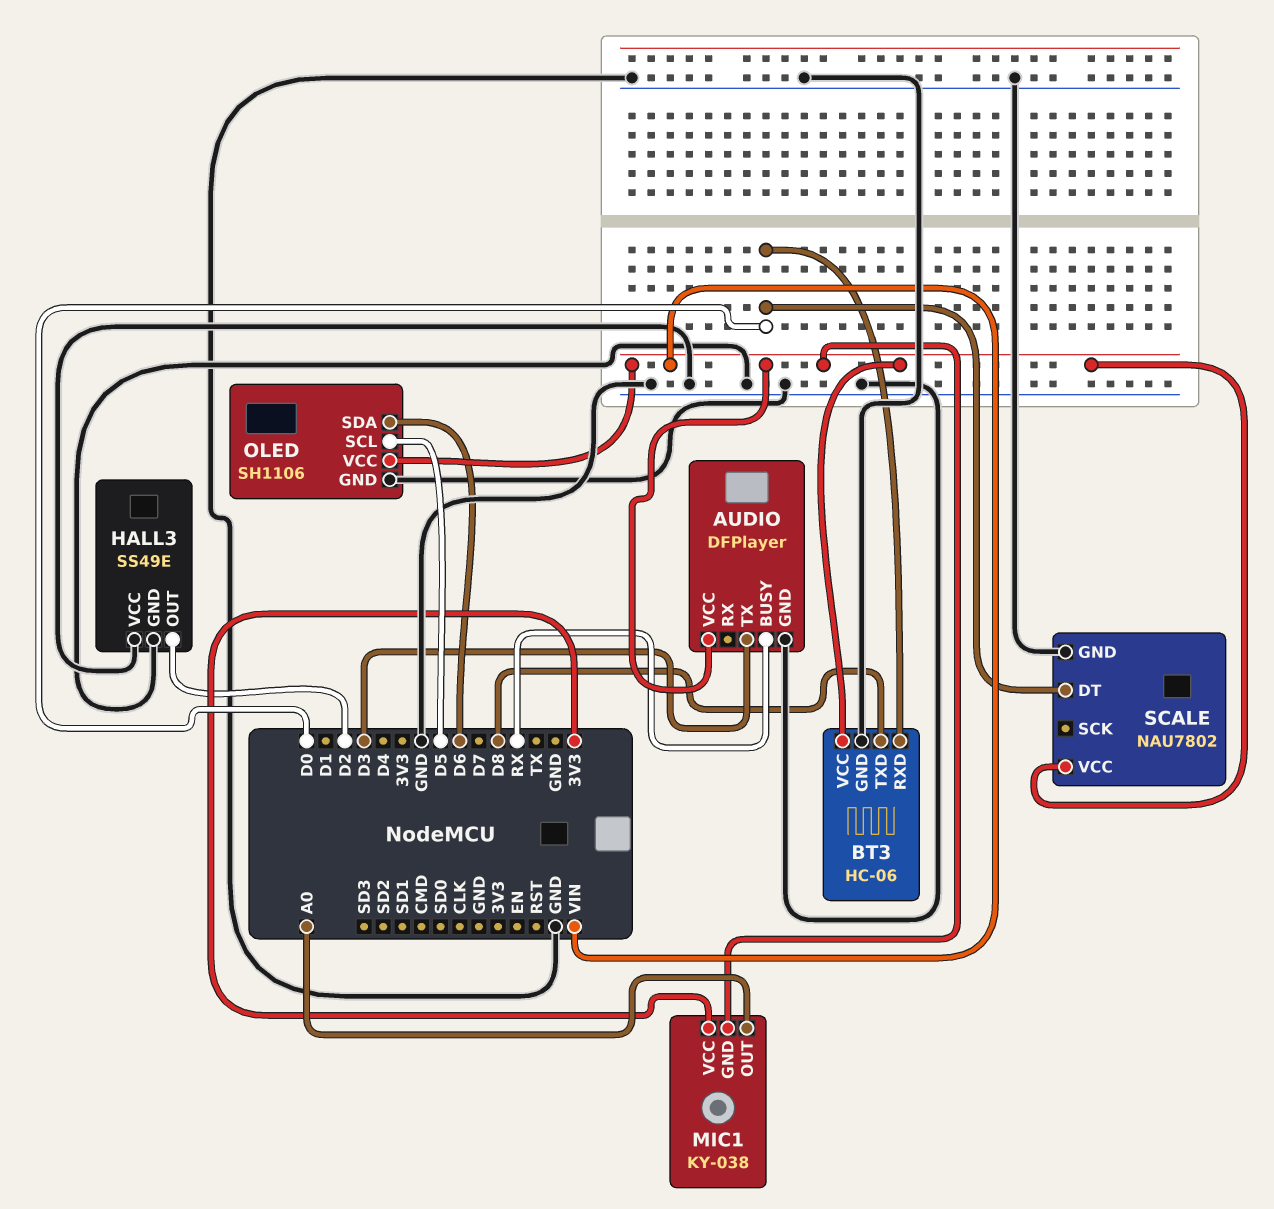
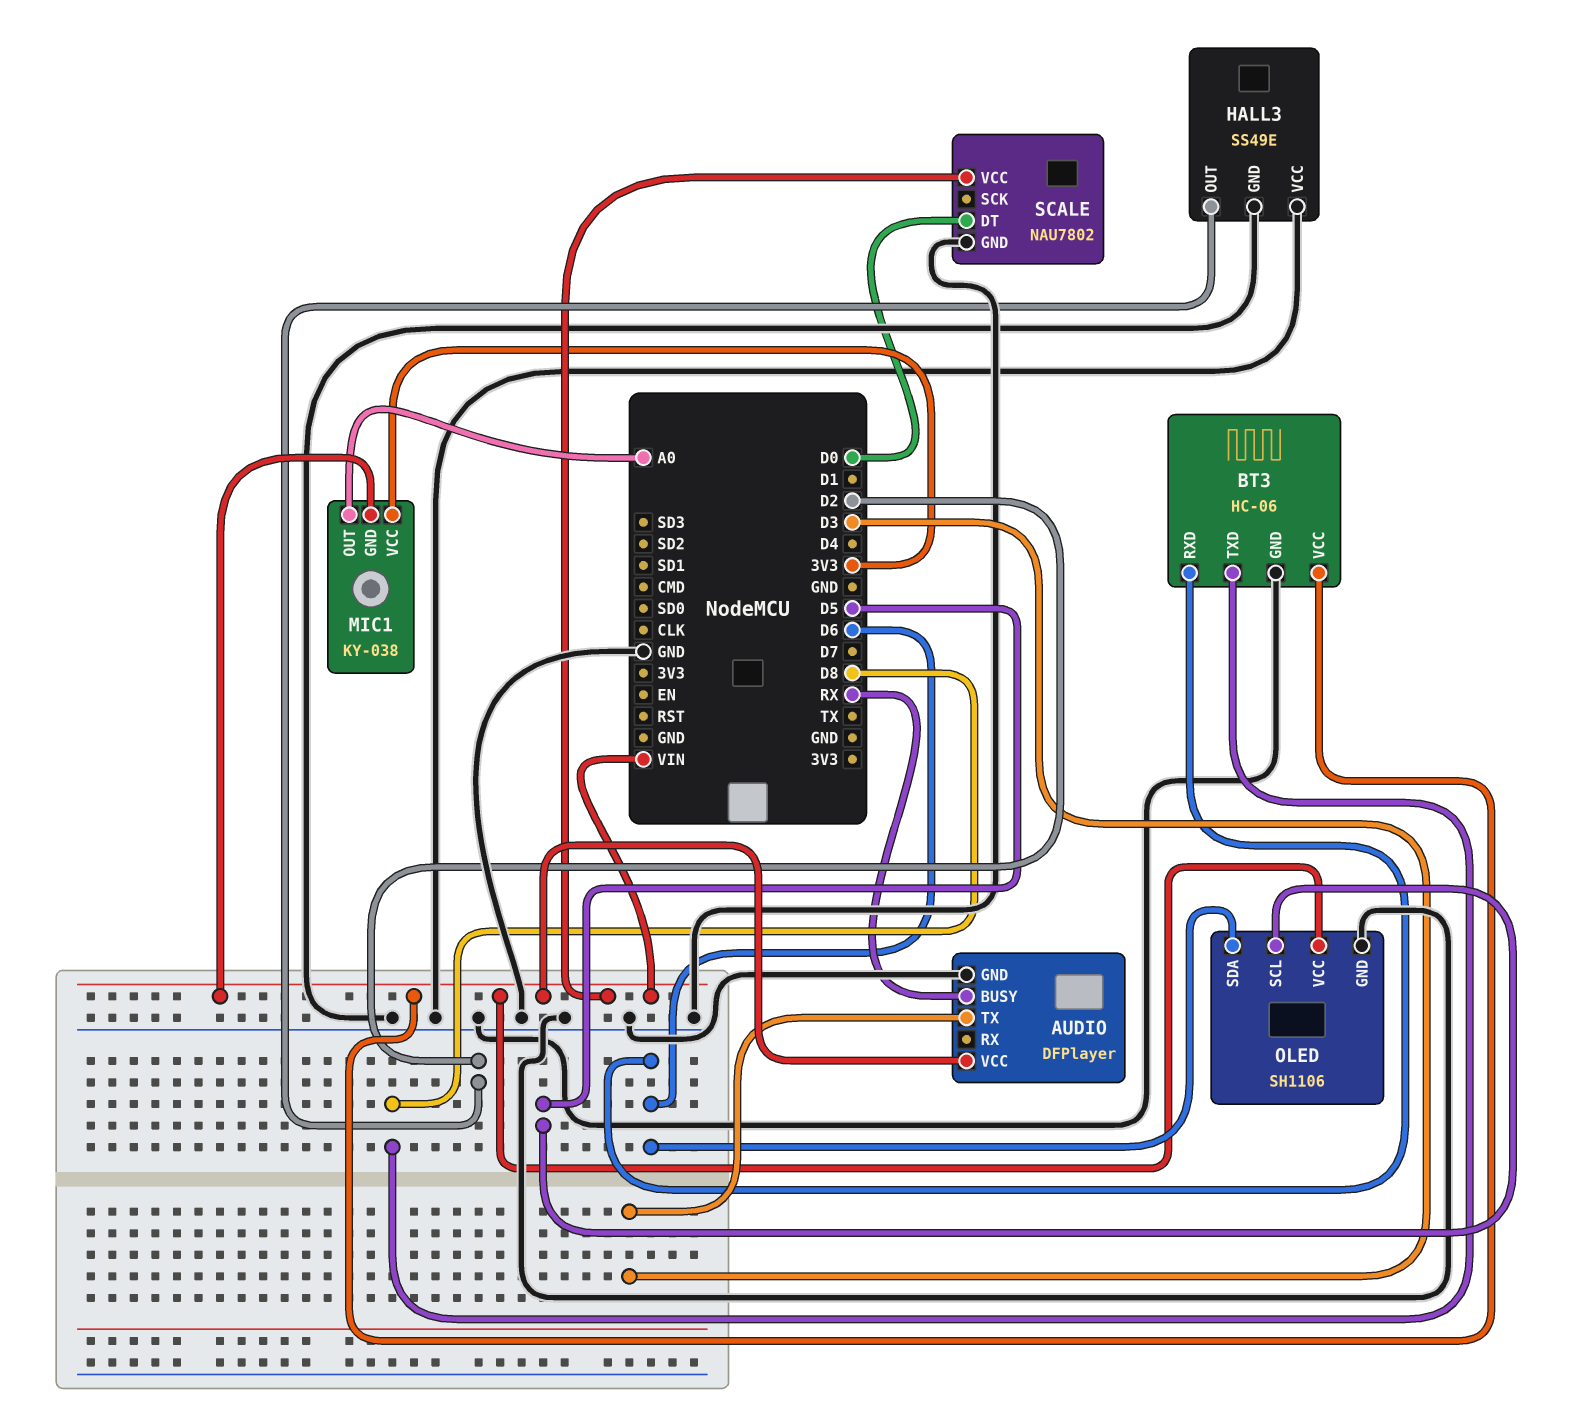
BT3 pin RXD: D0 -> D6

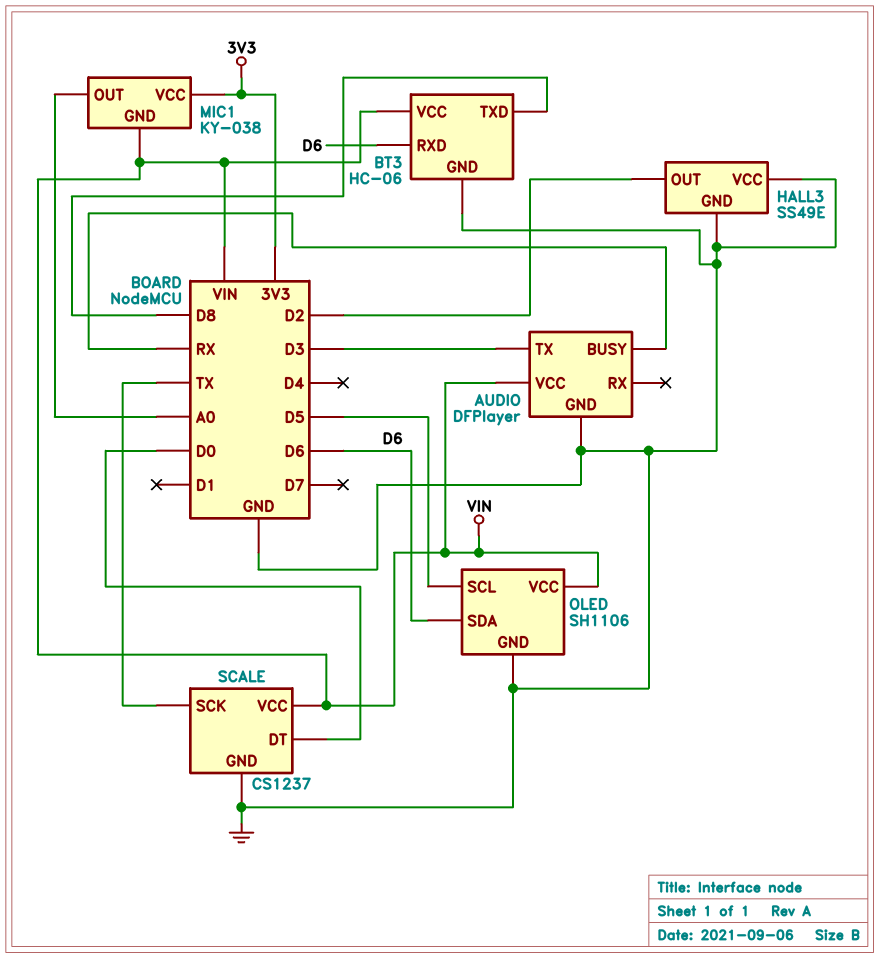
SCALE: NAU7802 -> CS1237
SCALE pin SCK: none -> TX

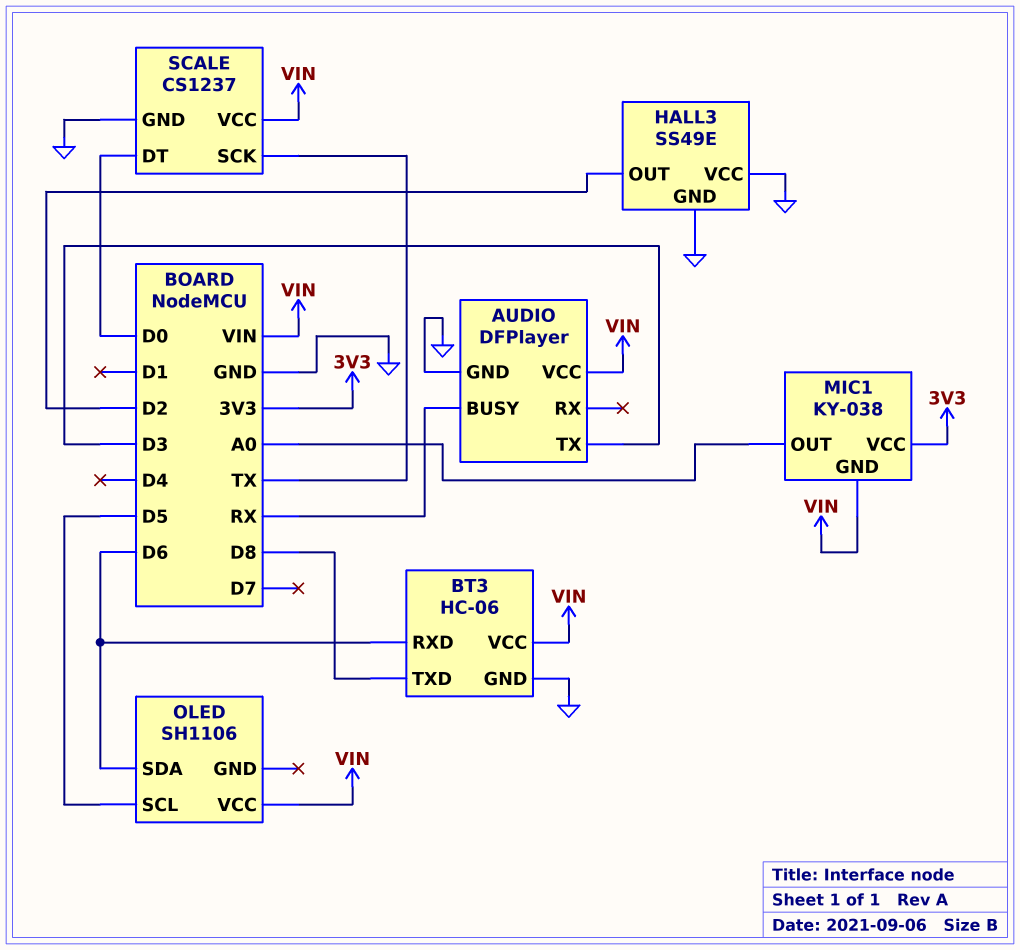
OLED pin GND: GND -> none

